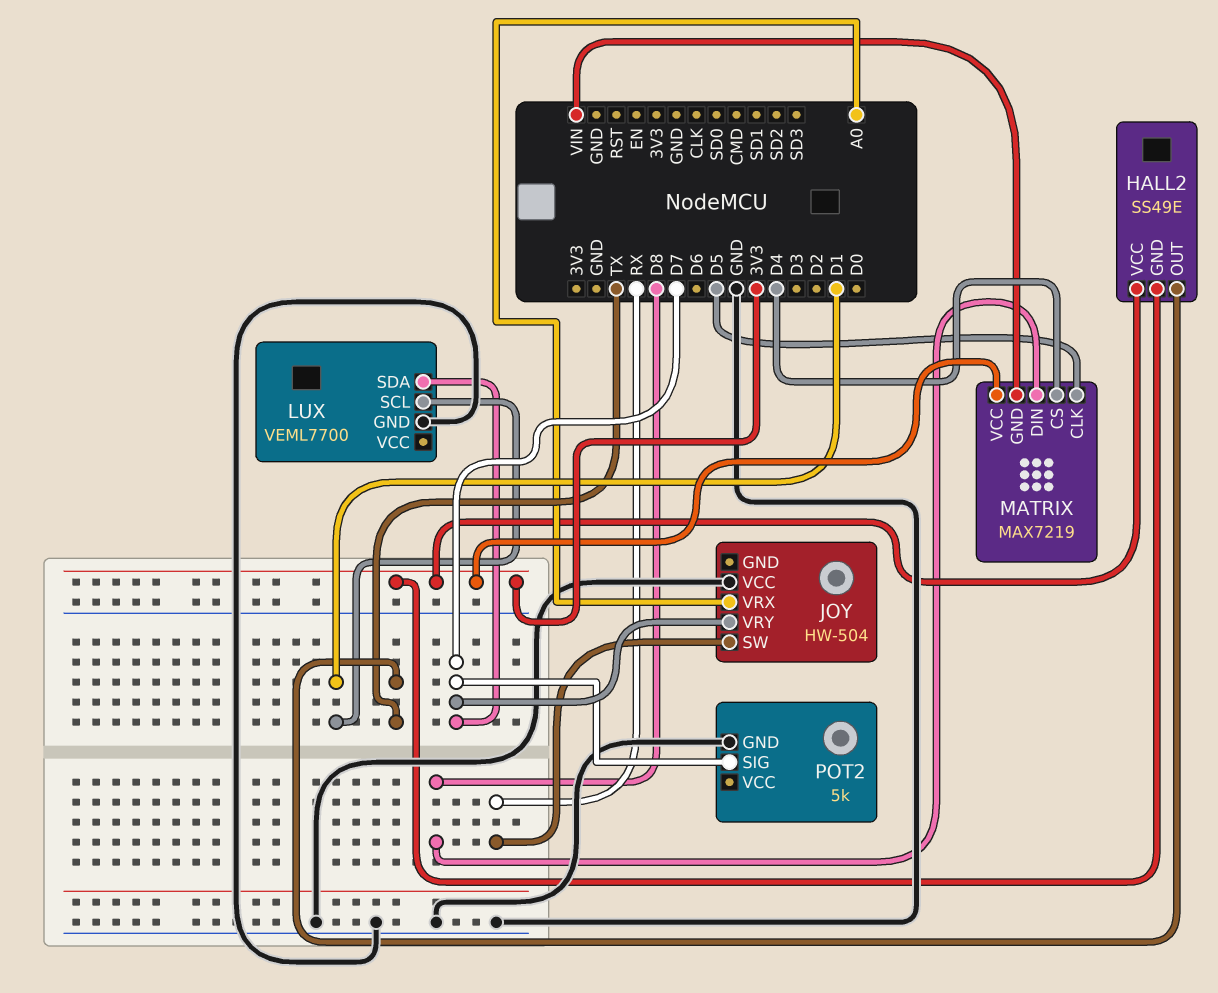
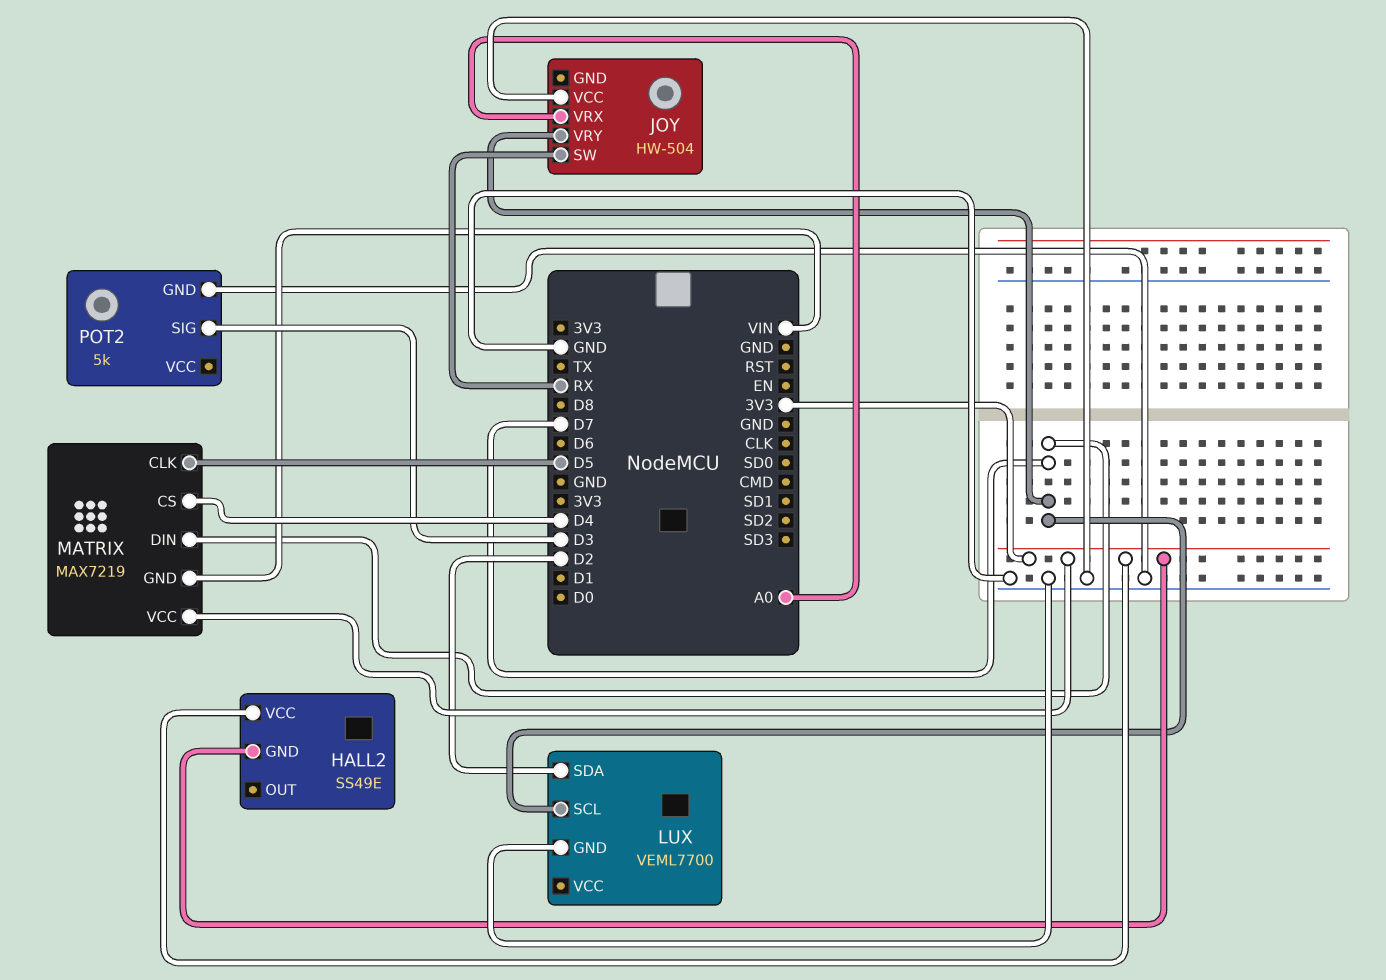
HALL2 pin OUT: TX -> none
LUX pin SCL: D1 -> D7
LUX pin SDA: D7 -> D2
MATRIX pin DIN: D8 -> D7
POT2 pin SIG: D7 -> D3

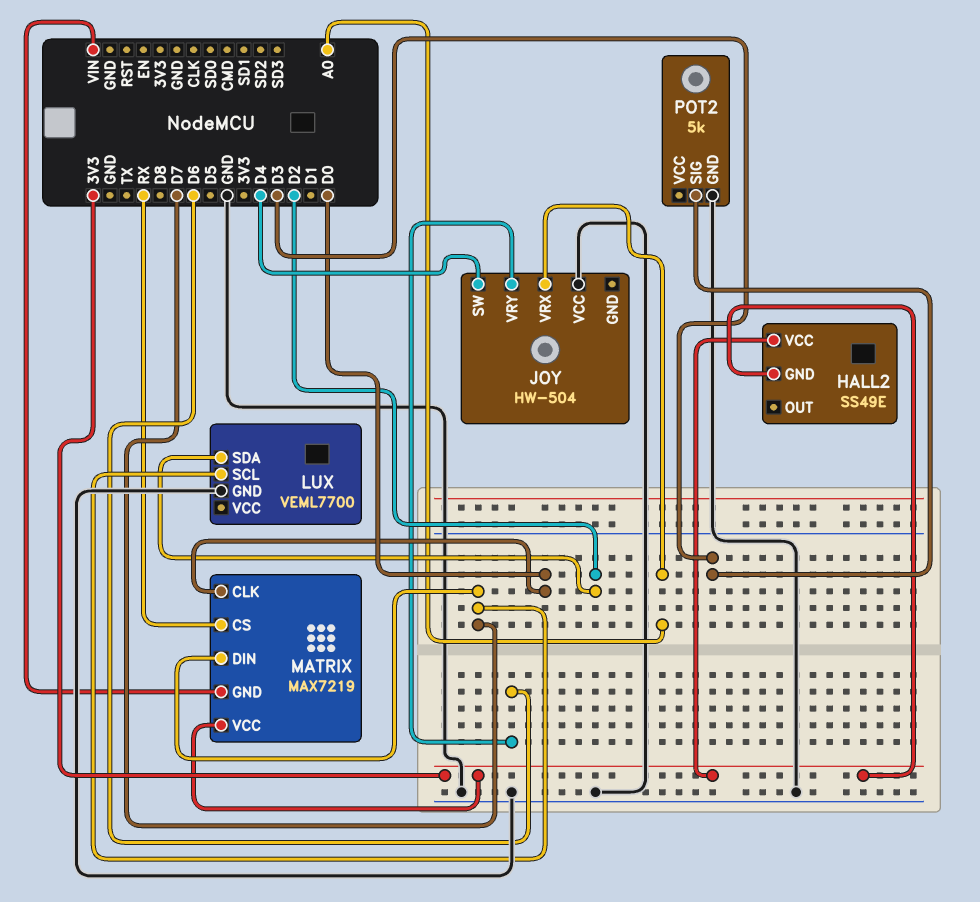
JOY pin SW: RX -> D4
JOY pin VRY: D7 -> D6
MATRIX pin CLK: D5 -> D0
MATRIX pin CS: D4 -> RX

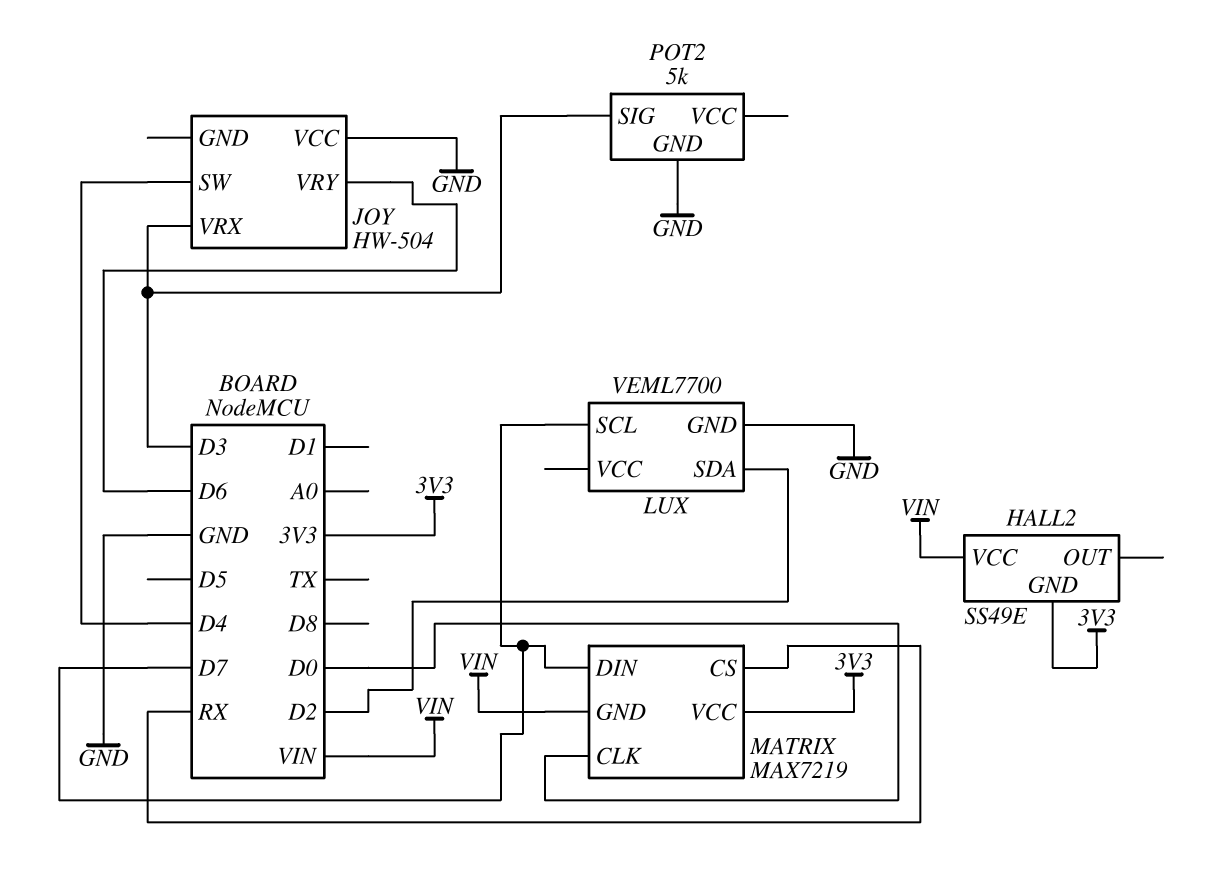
HALL2 pin VCC: 3V3 -> VIN
JOY pin VRX: A0 -> D3

